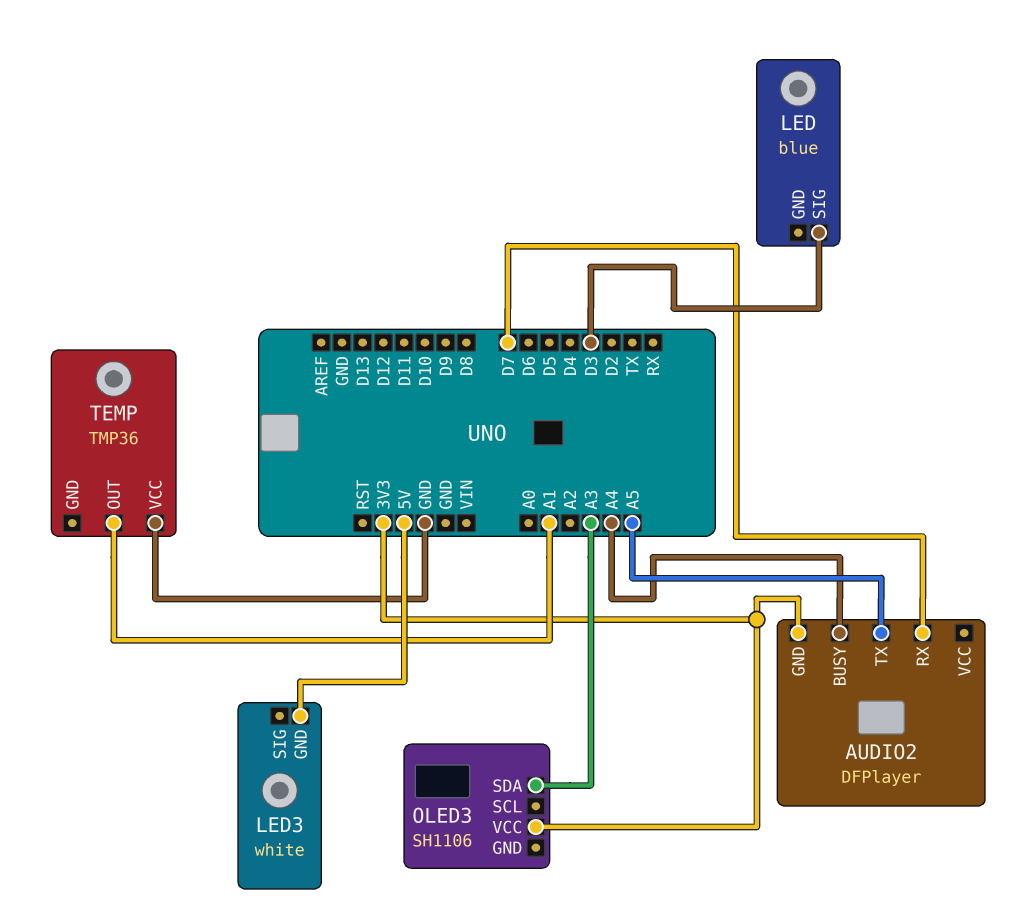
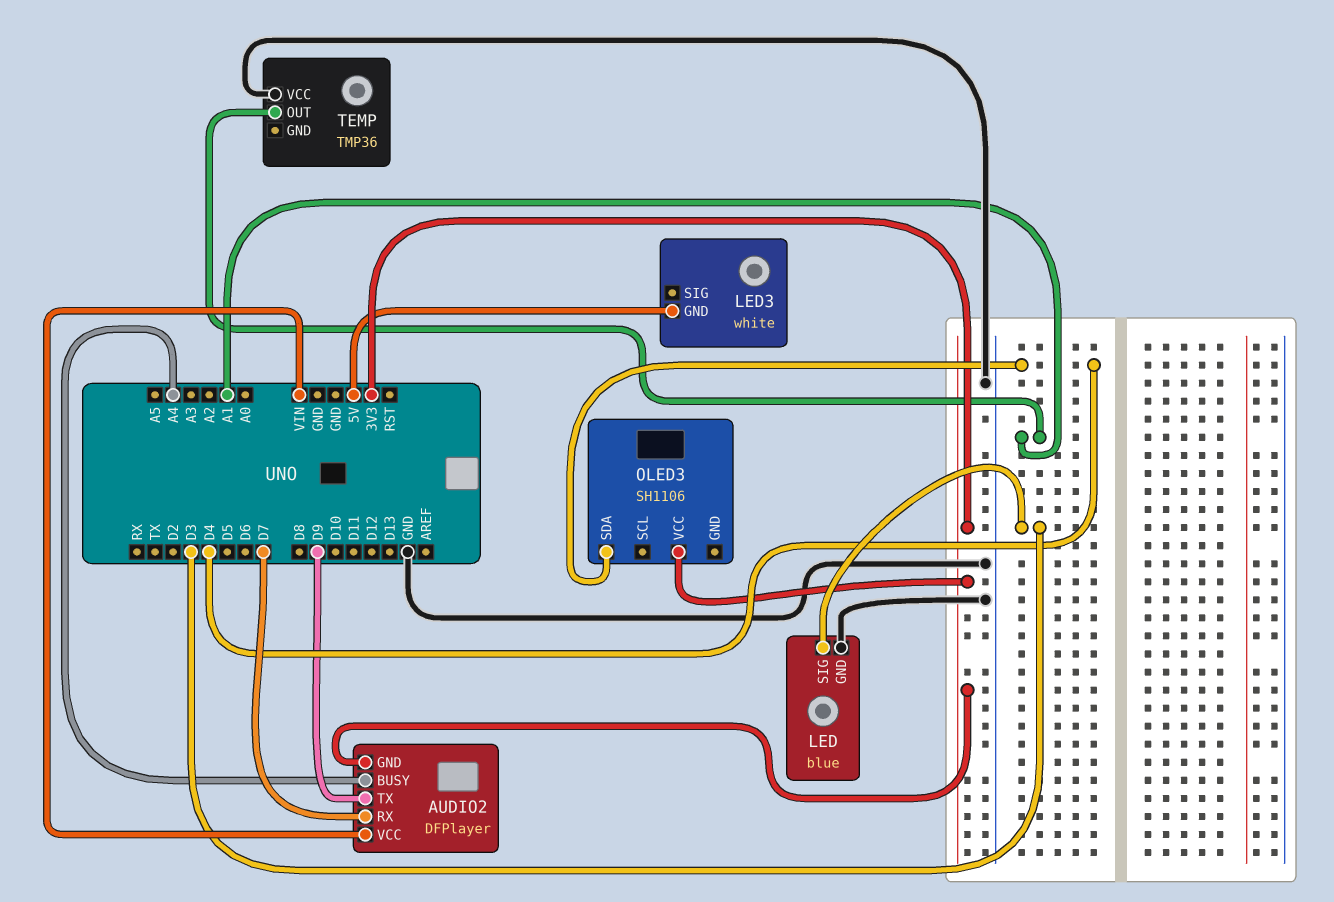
AUDIO2 pin TX: A5 -> D9
AUDIO2 pin VCC: none -> VIN
LED pin GND: none -> GND
OLED3 pin SDA: A3 -> D4

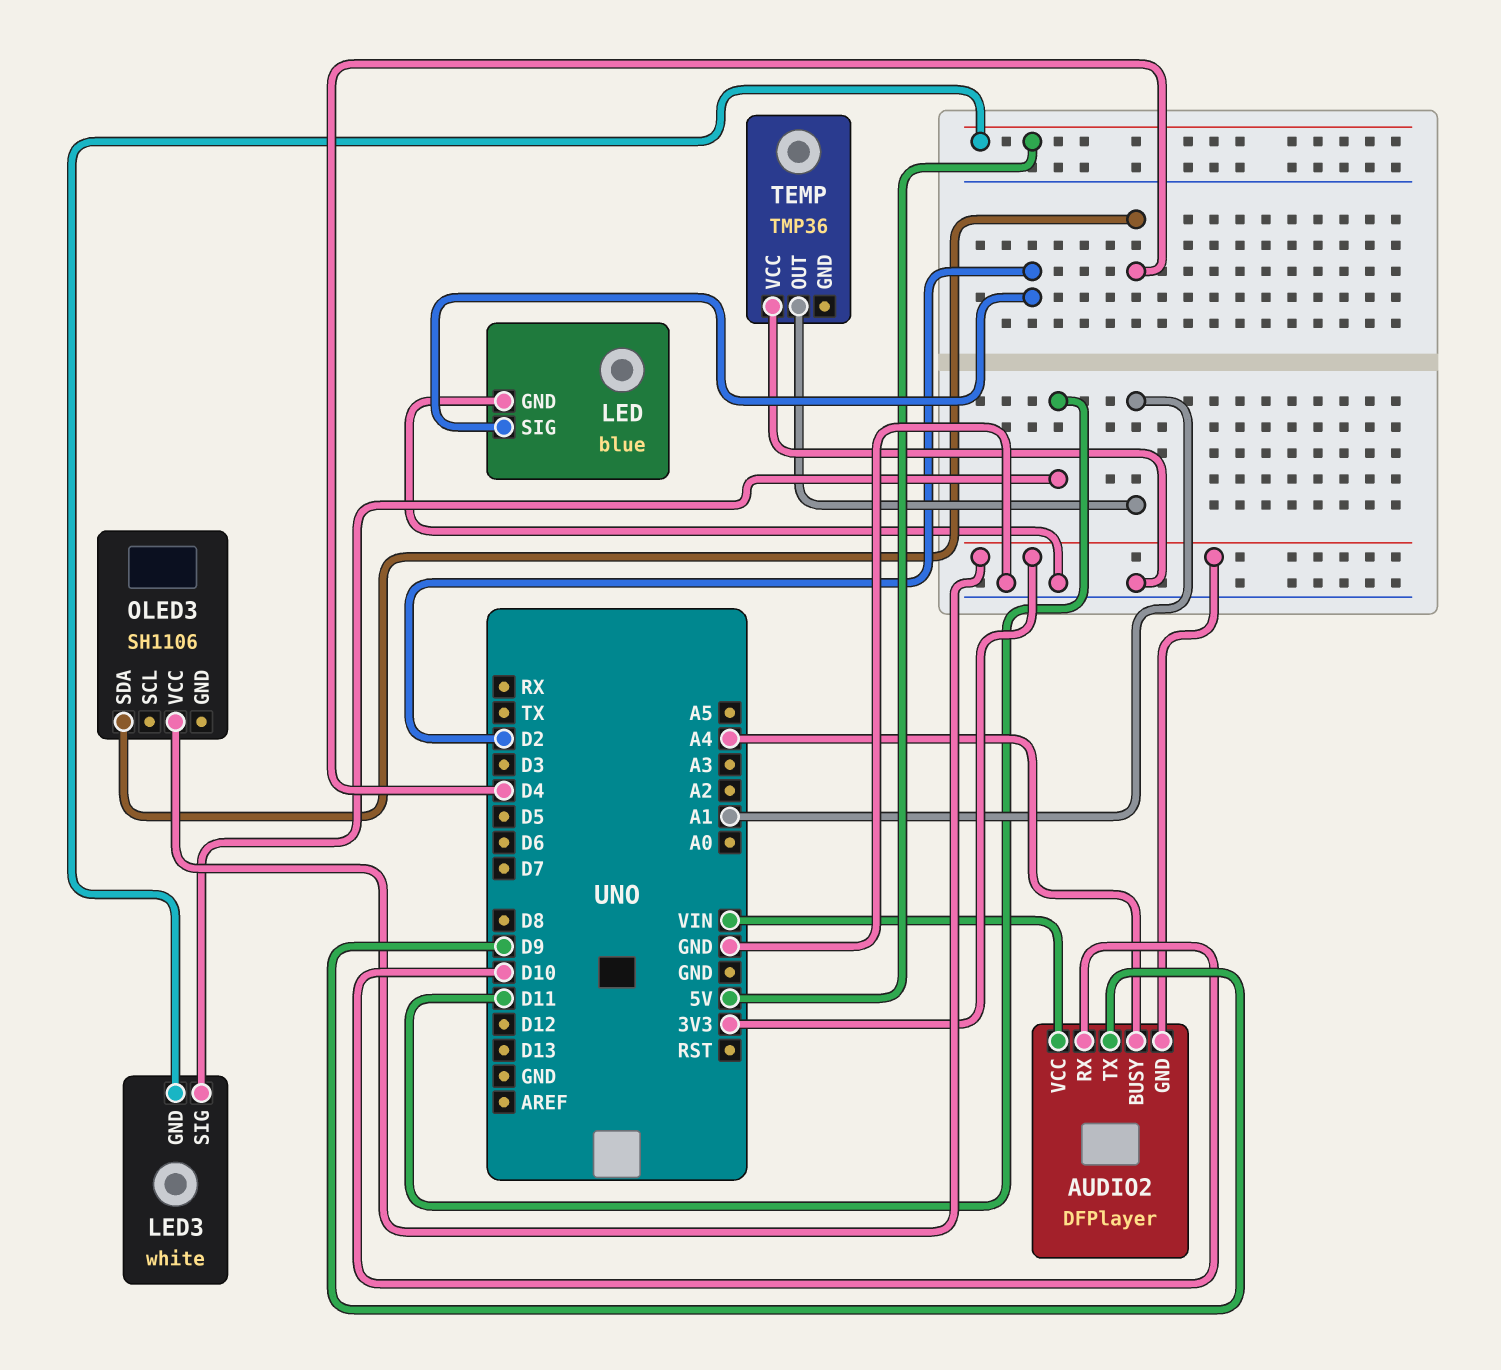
AUDIO2 pin RX: D7 -> D10
LED pin SIG: D3 -> D2
LED3 pin SIG: none -> D11

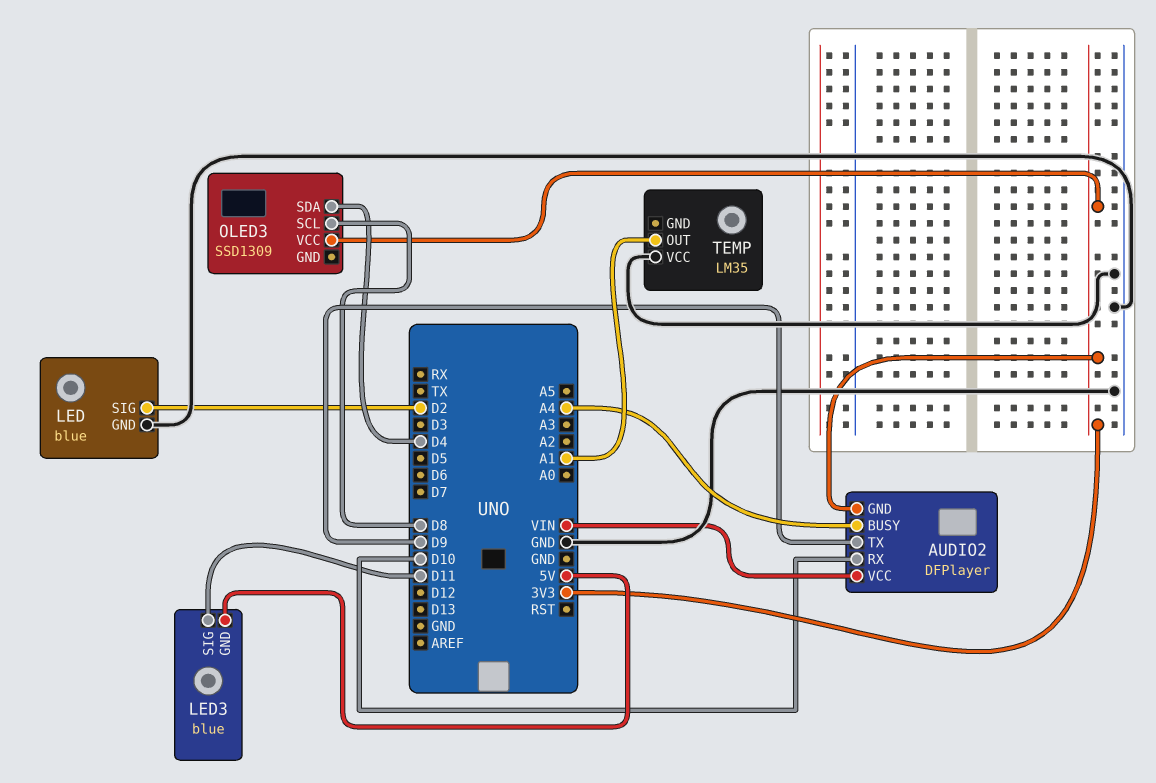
LED3: white -> blue
OLED3: SH1106 -> SSD1309
OLED3 pin SCL: none -> D8
TEMP: TMP36 -> LM35

